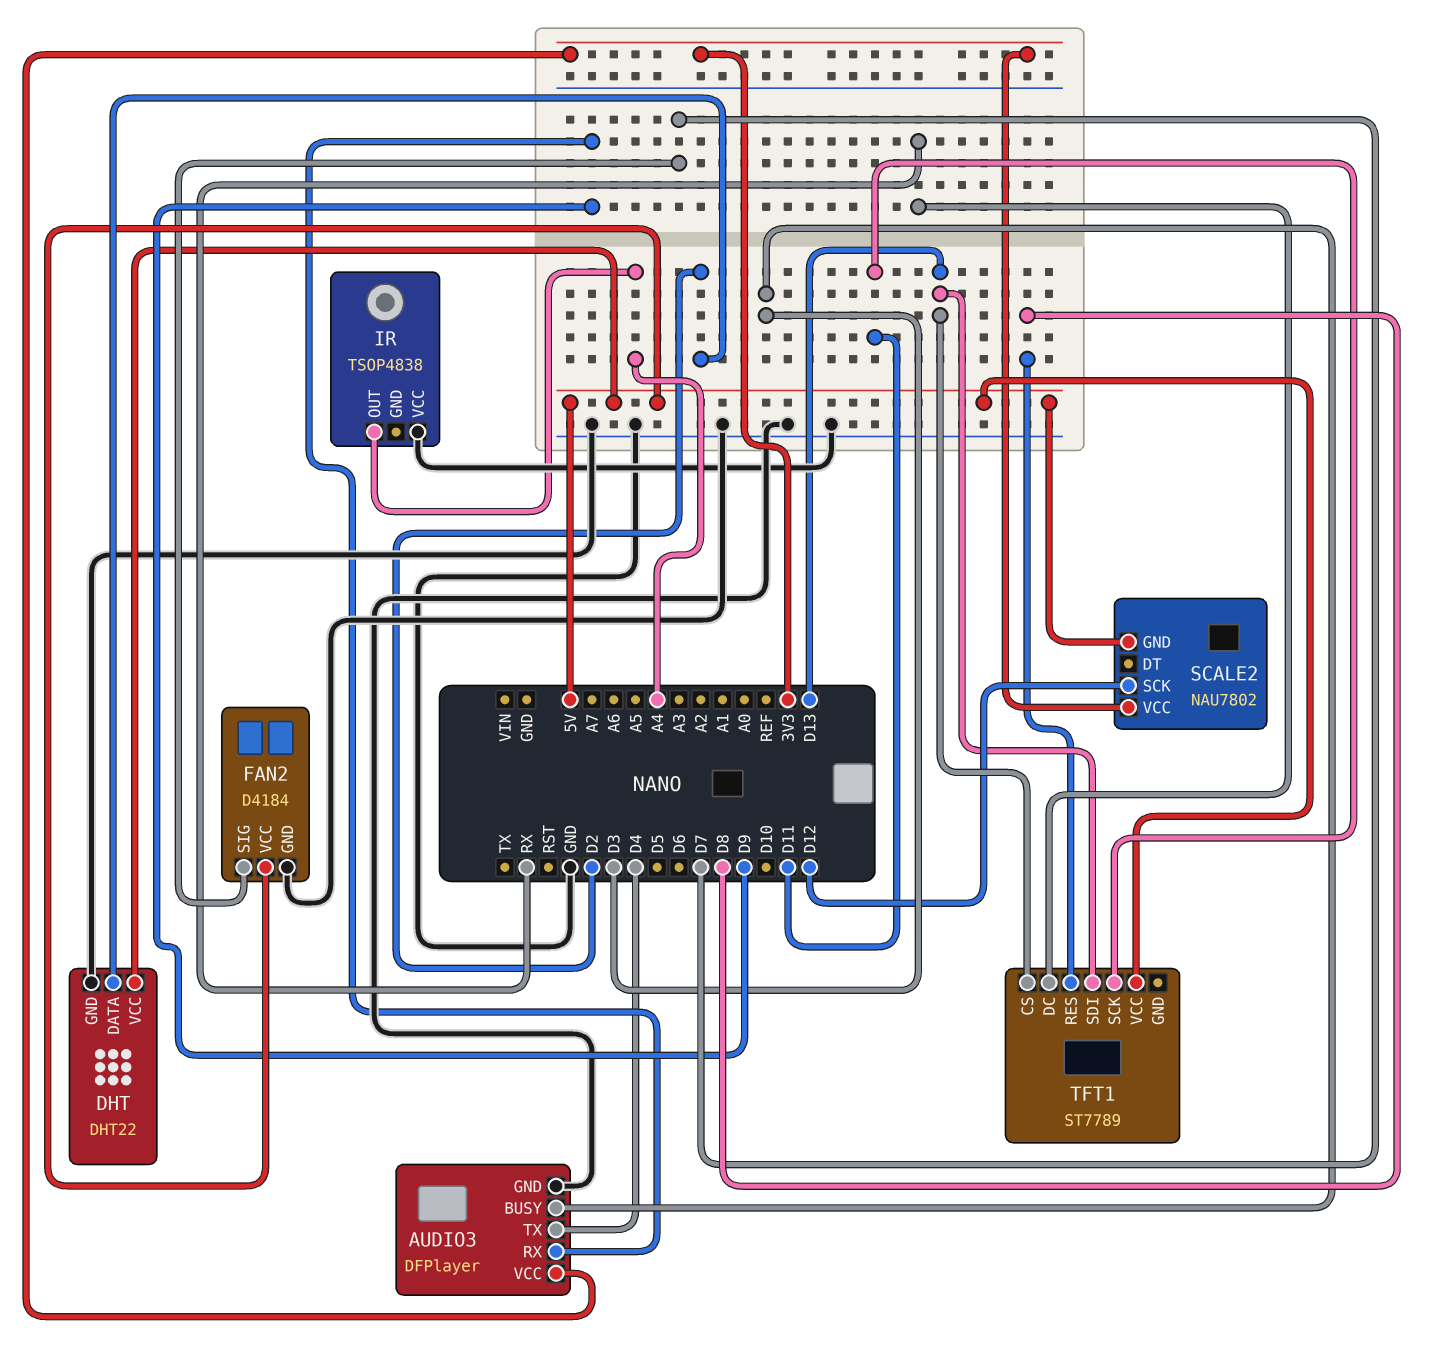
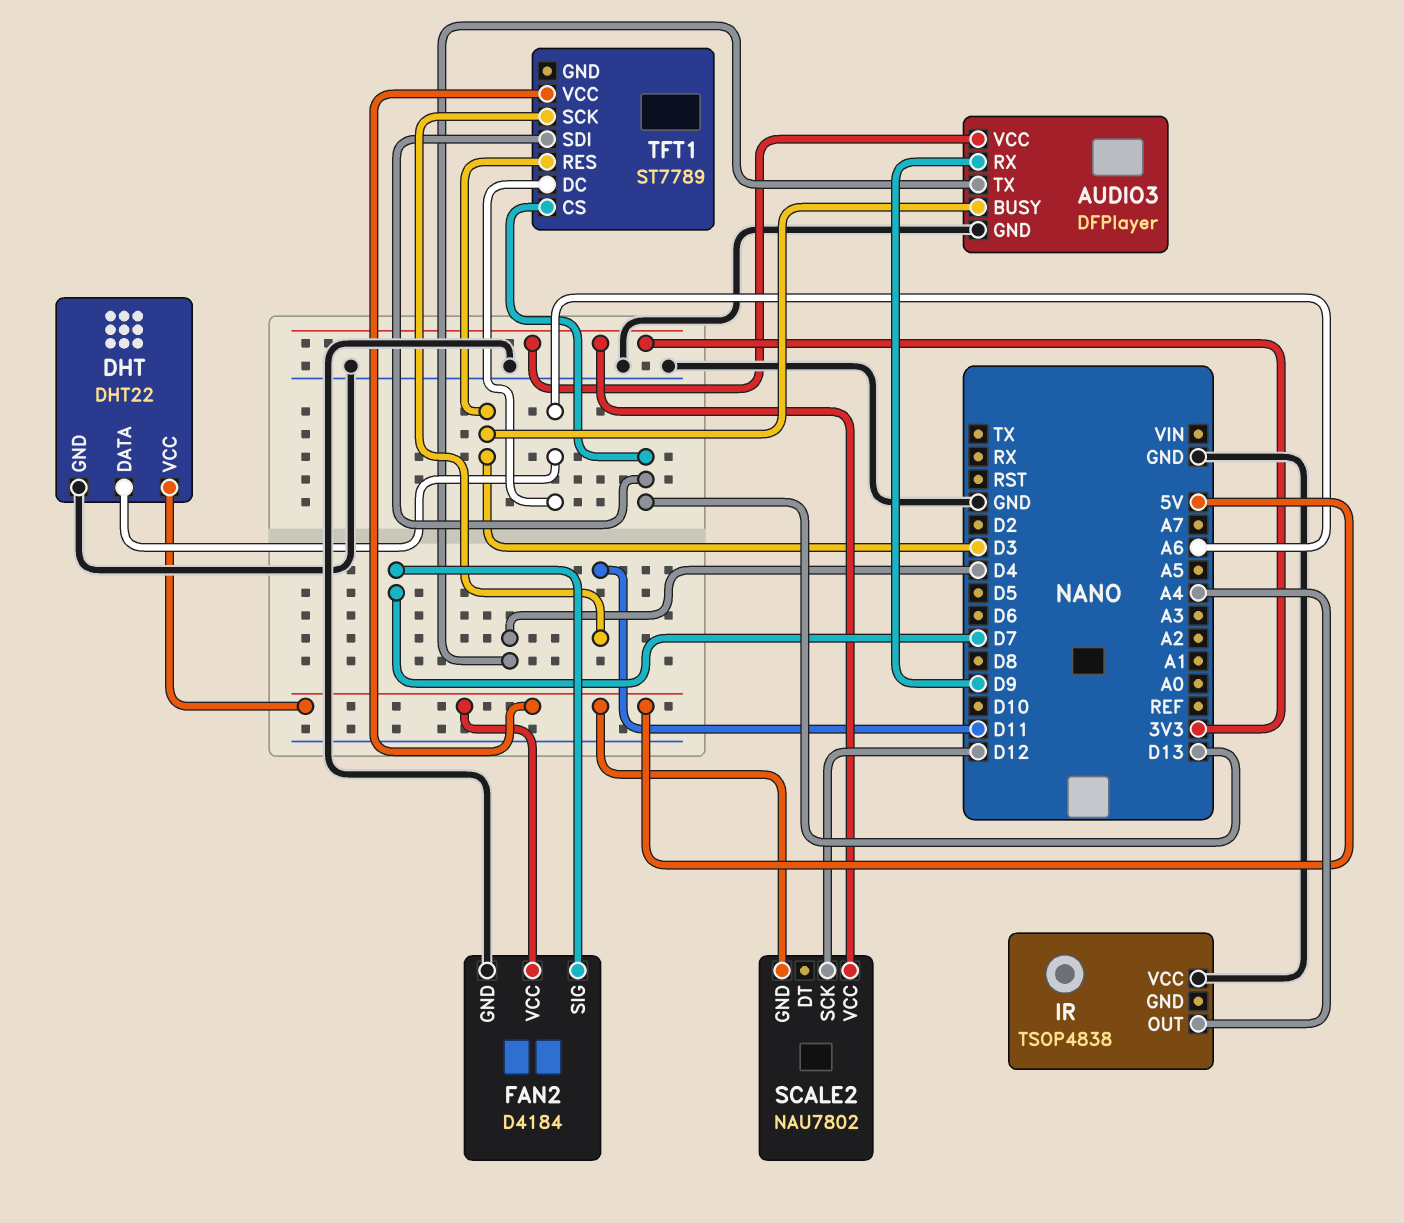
DHT pin DATA: D2 -> A6
TFT1 pin DC: RX -> A6
TFT1 pin RES: D8 -> D3

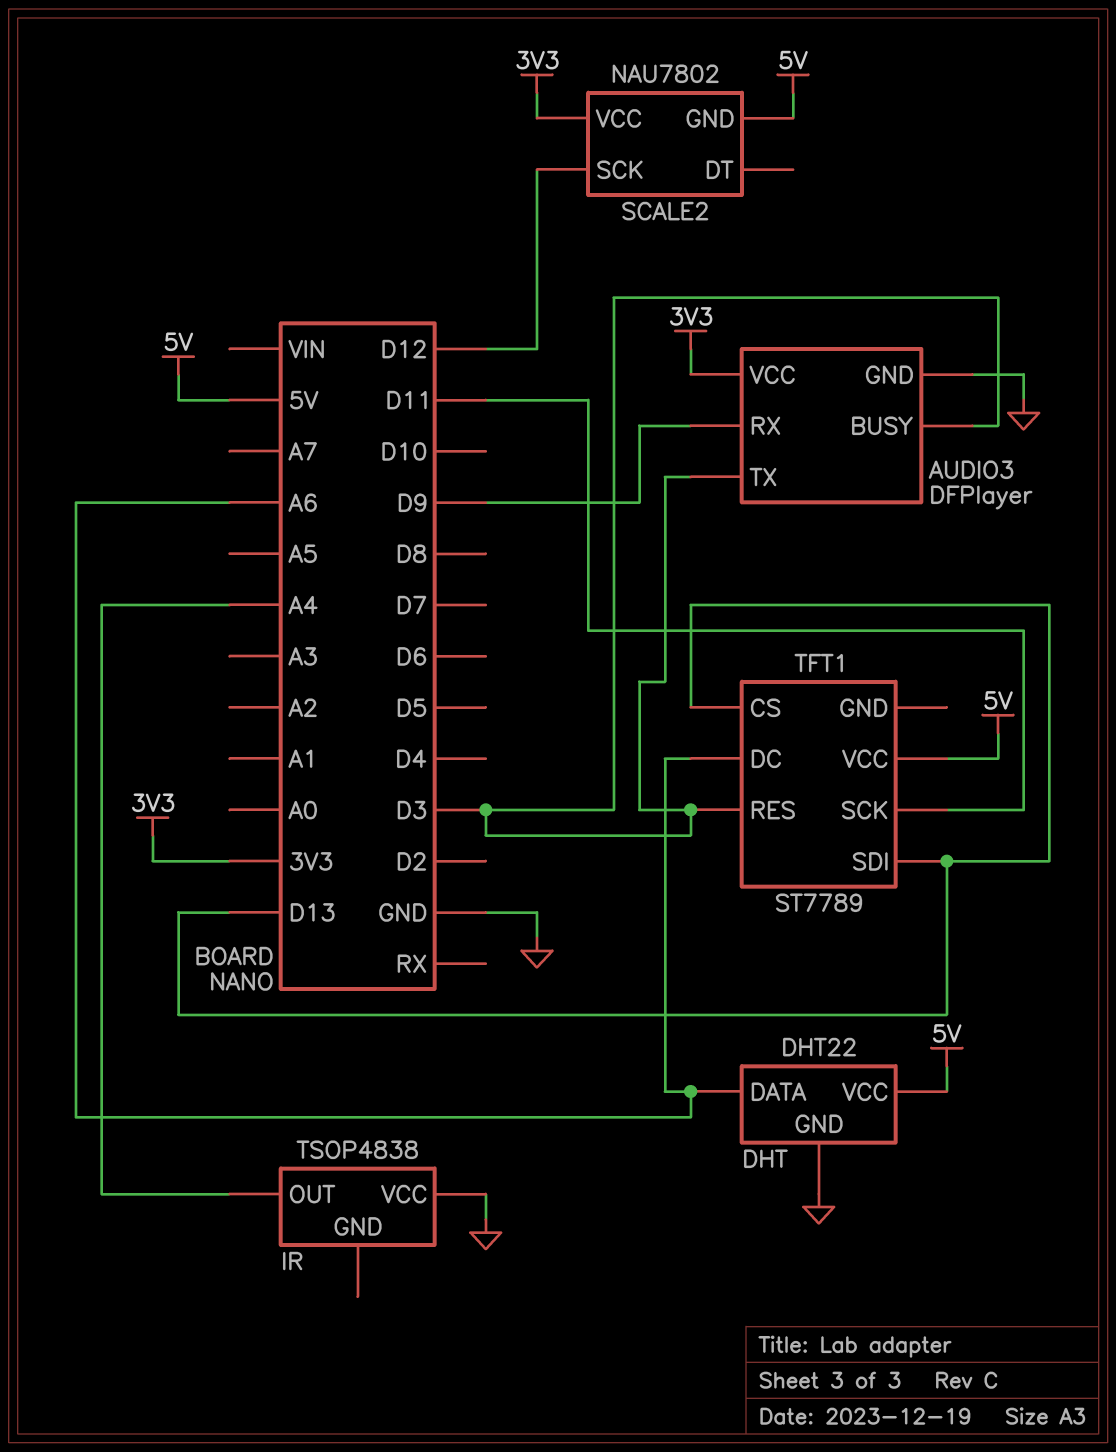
AUDIO3 pin TX: D4 -> D3
FAN2: D4184 -> none
FAN2 pin GND: GND -> none
FAN2 pin SIG: D7 -> none
FAN2 pin VCC: 5V -> none

